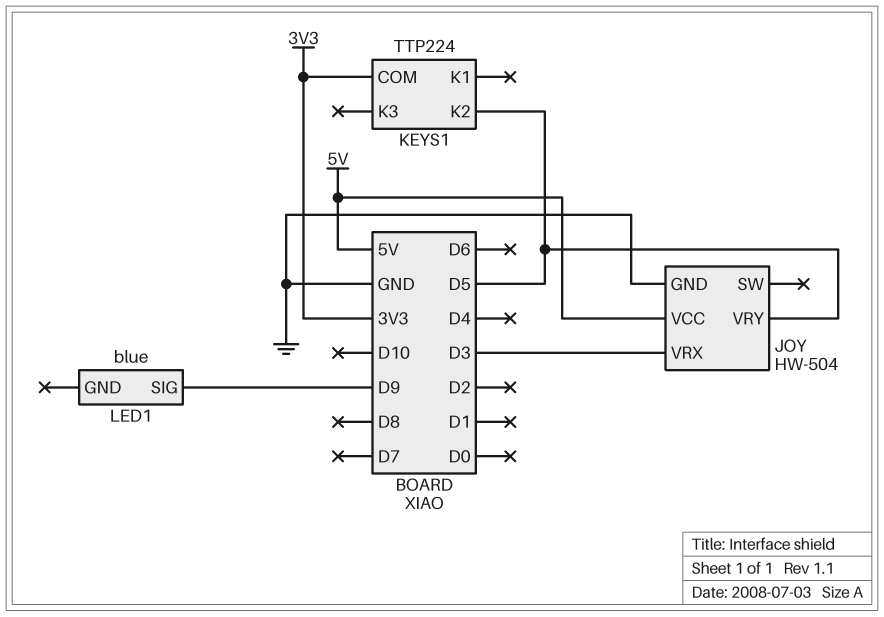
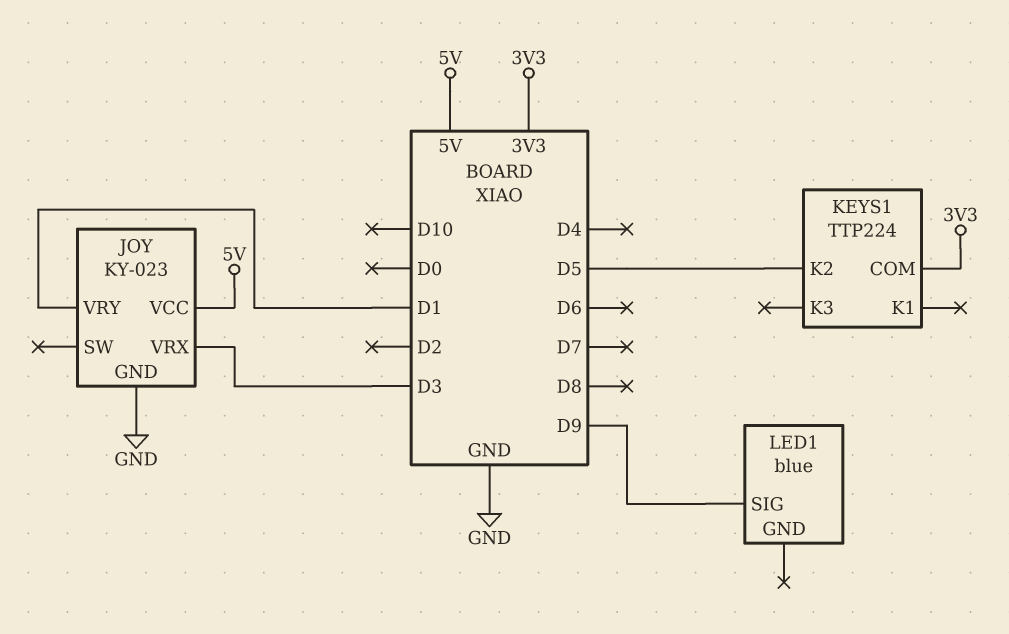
JOY: HW-504 -> KY-023
JOY pin VRY: D5 -> D1

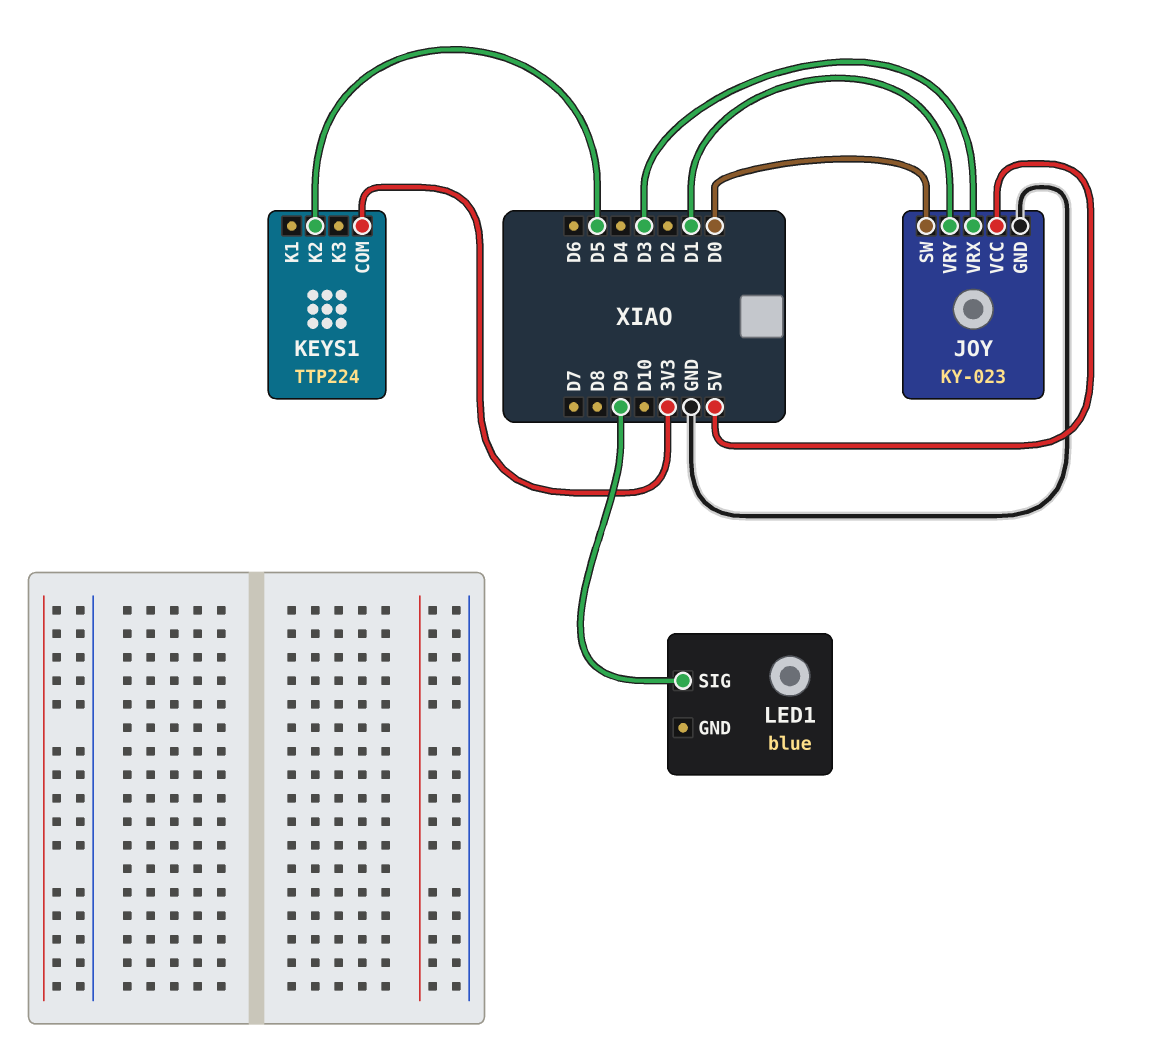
JOY pin SW: none -> D0

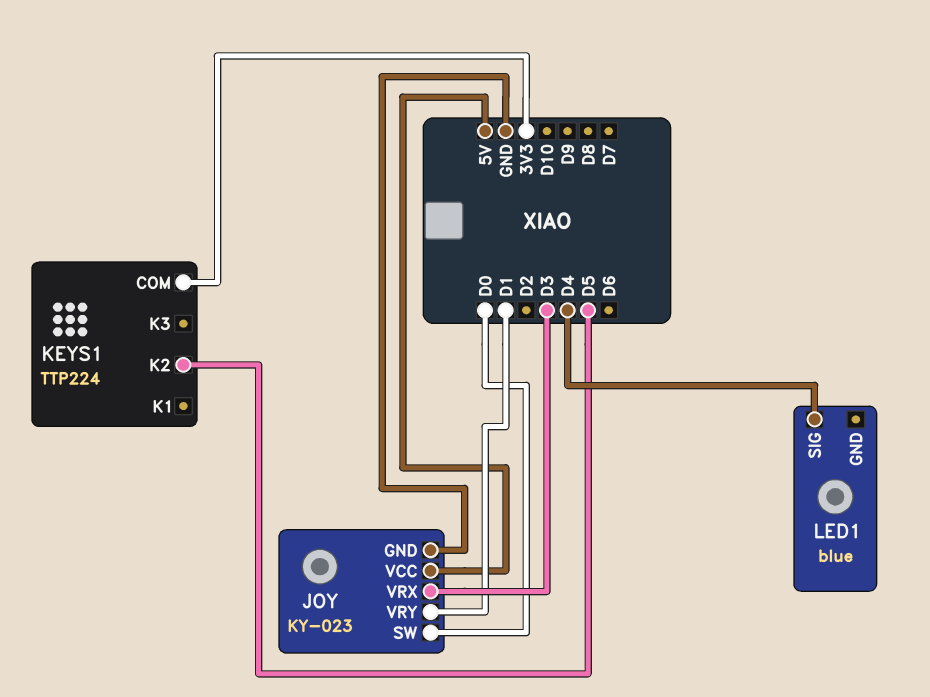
LED1 pin SIG: D9 -> D4

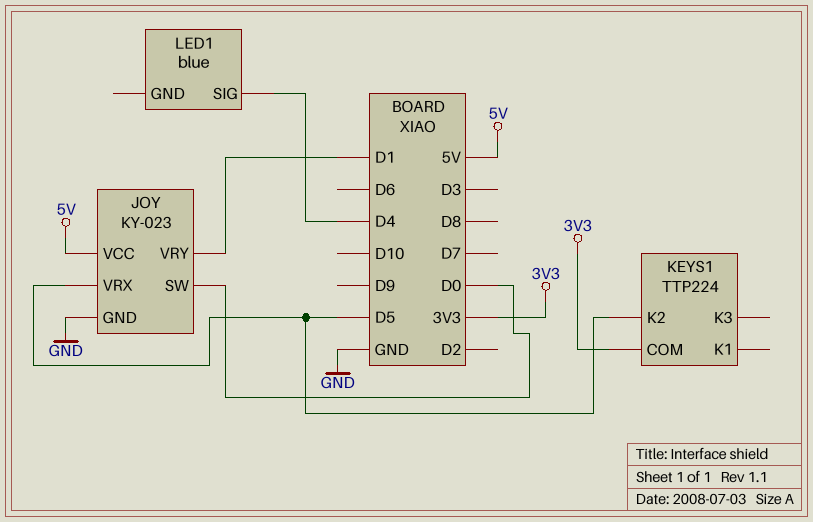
JOY pin VRX: D3 -> D5

